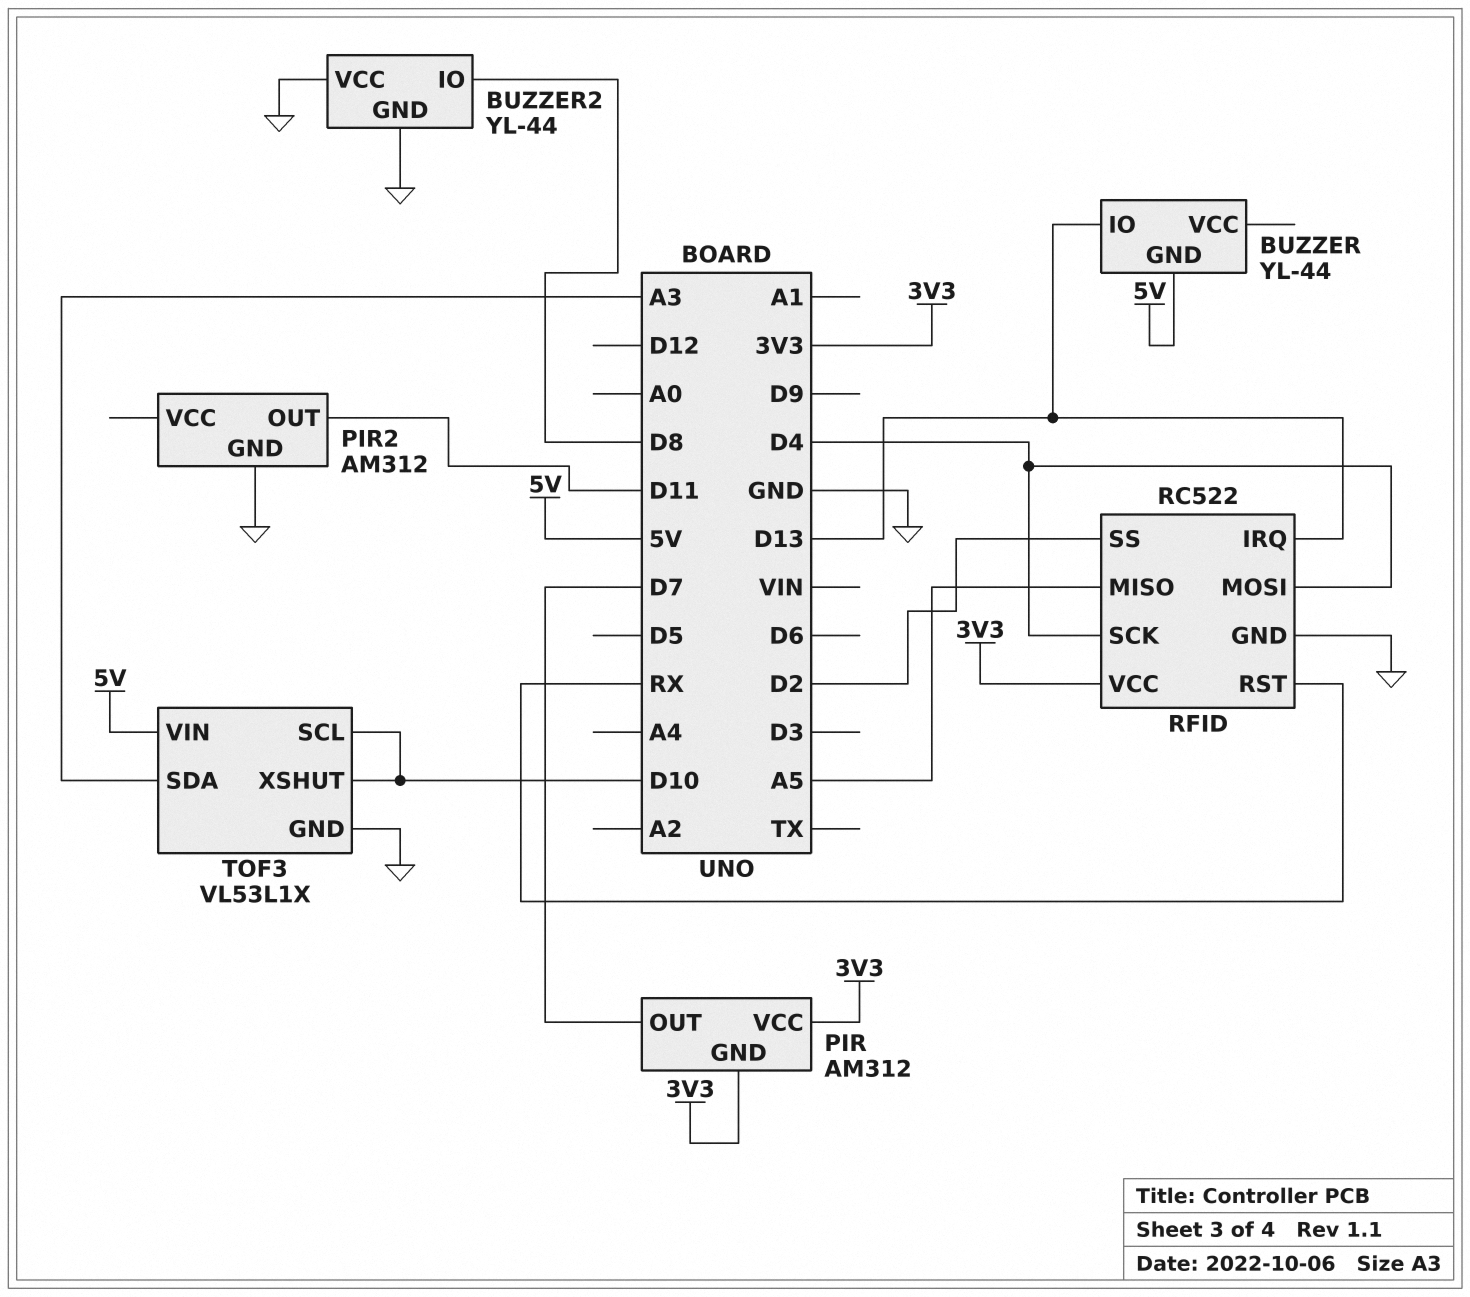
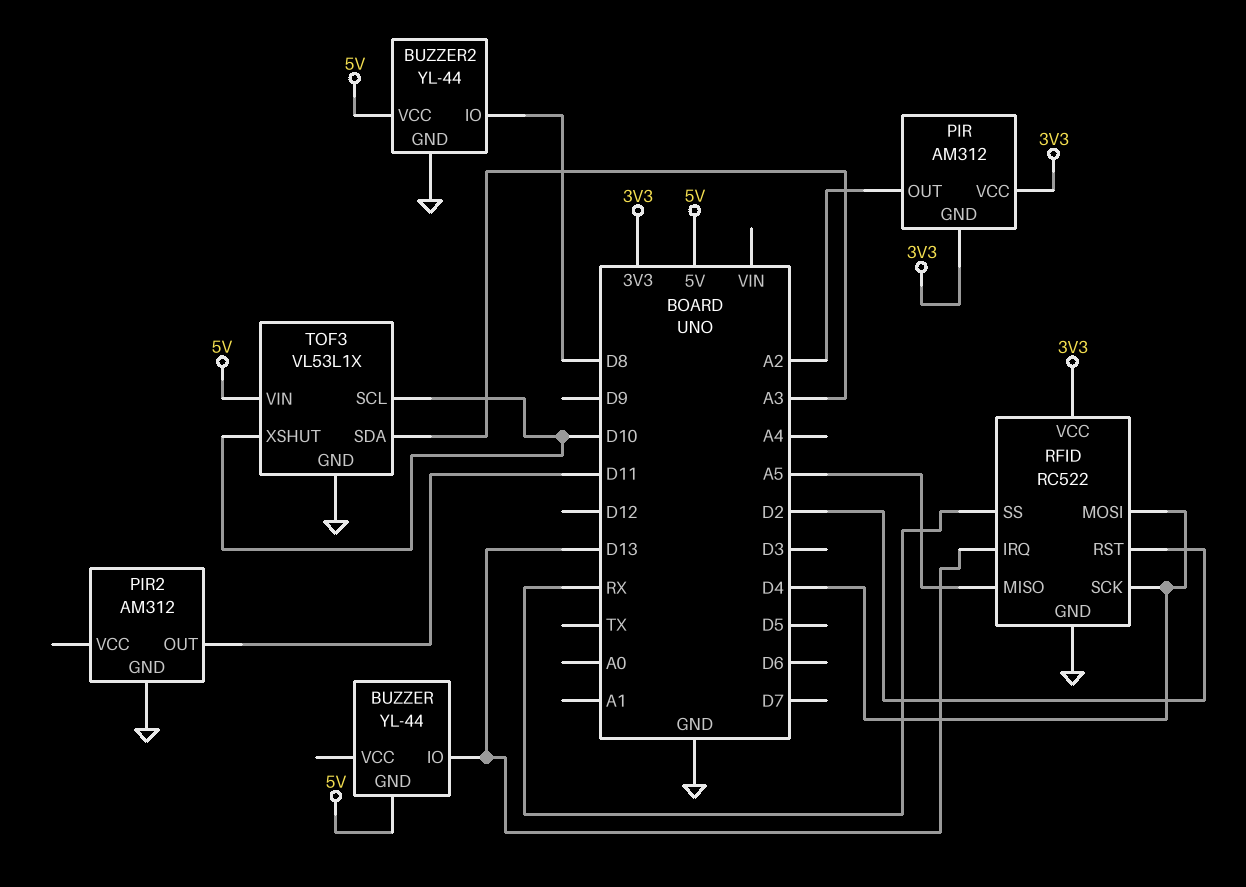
BUZZER2 pin VCC: GND -> 5V
PIR pin OUT: D7 -> A2
RFID pin RST: RX -> D2
RFID pin SS: D2 -> RX

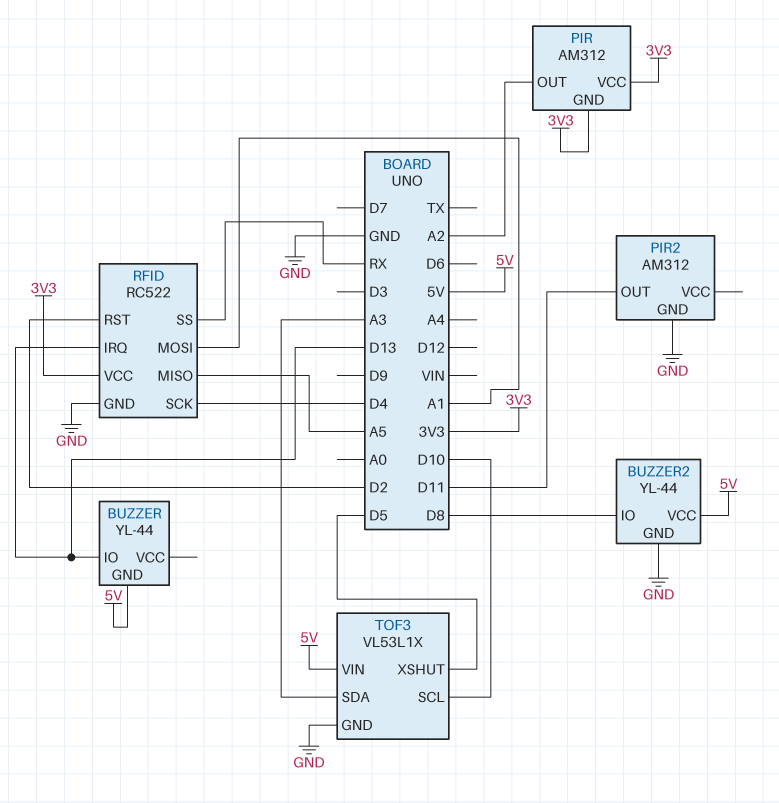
RFID pin MOSI: D4 -> A1
TOF3 pin XSHUT: D10 -> D5

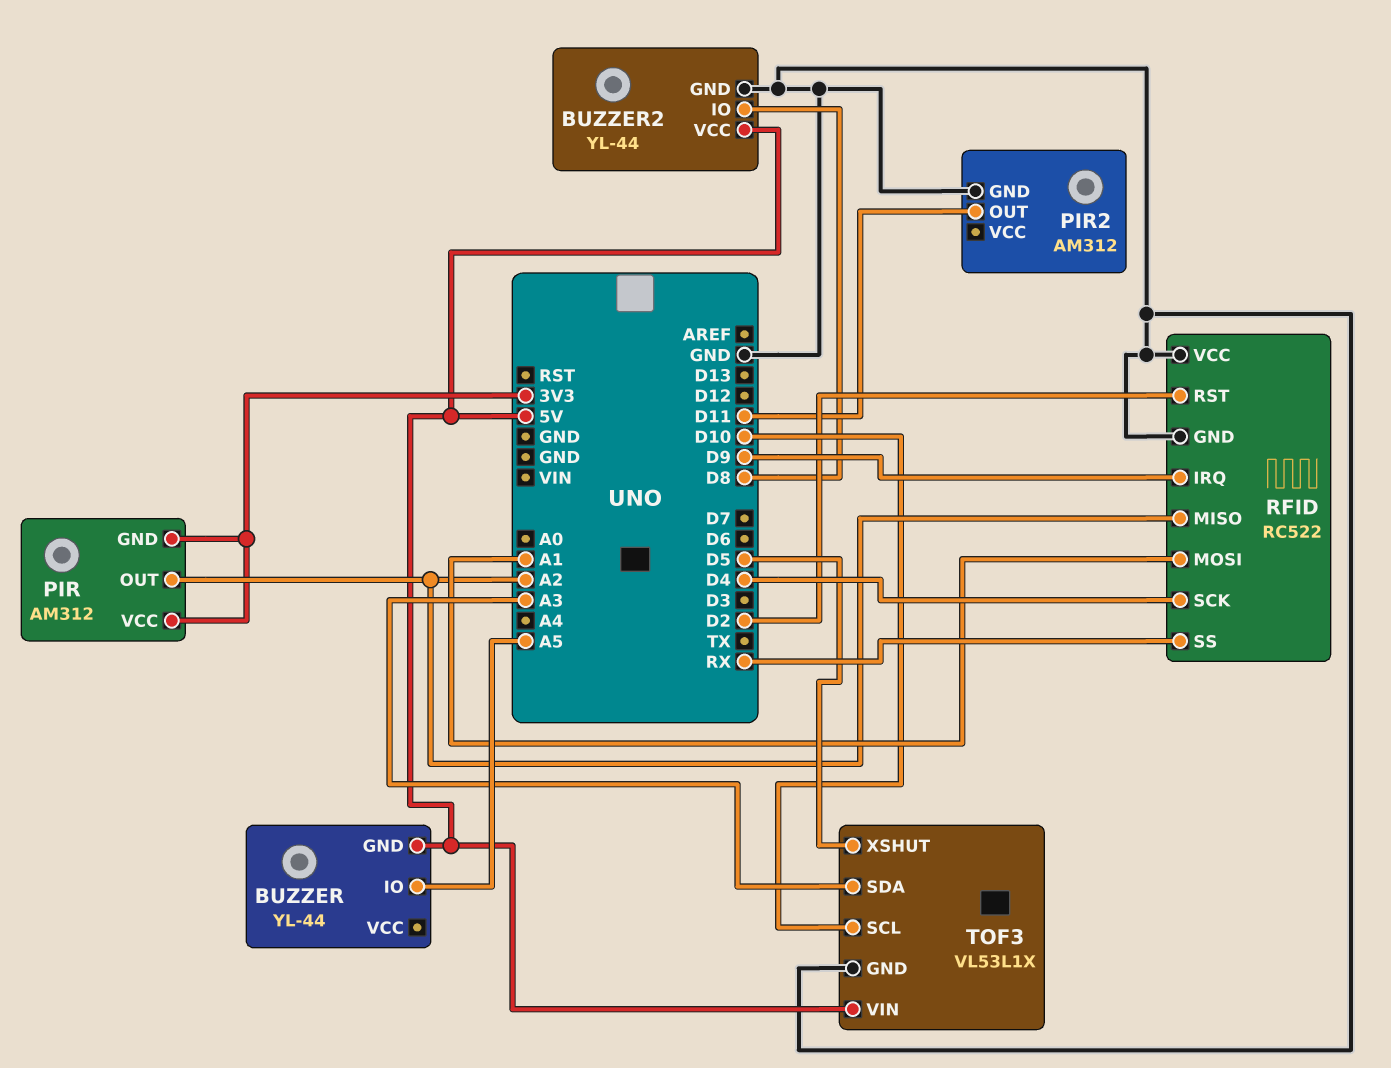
BUZZER pin IO: D13 -> A5
RFID pin IRQ: D13 -> D9
RFID pin MISO: A5 -> A2
RFID pin VCC: 3V3 -> GND

